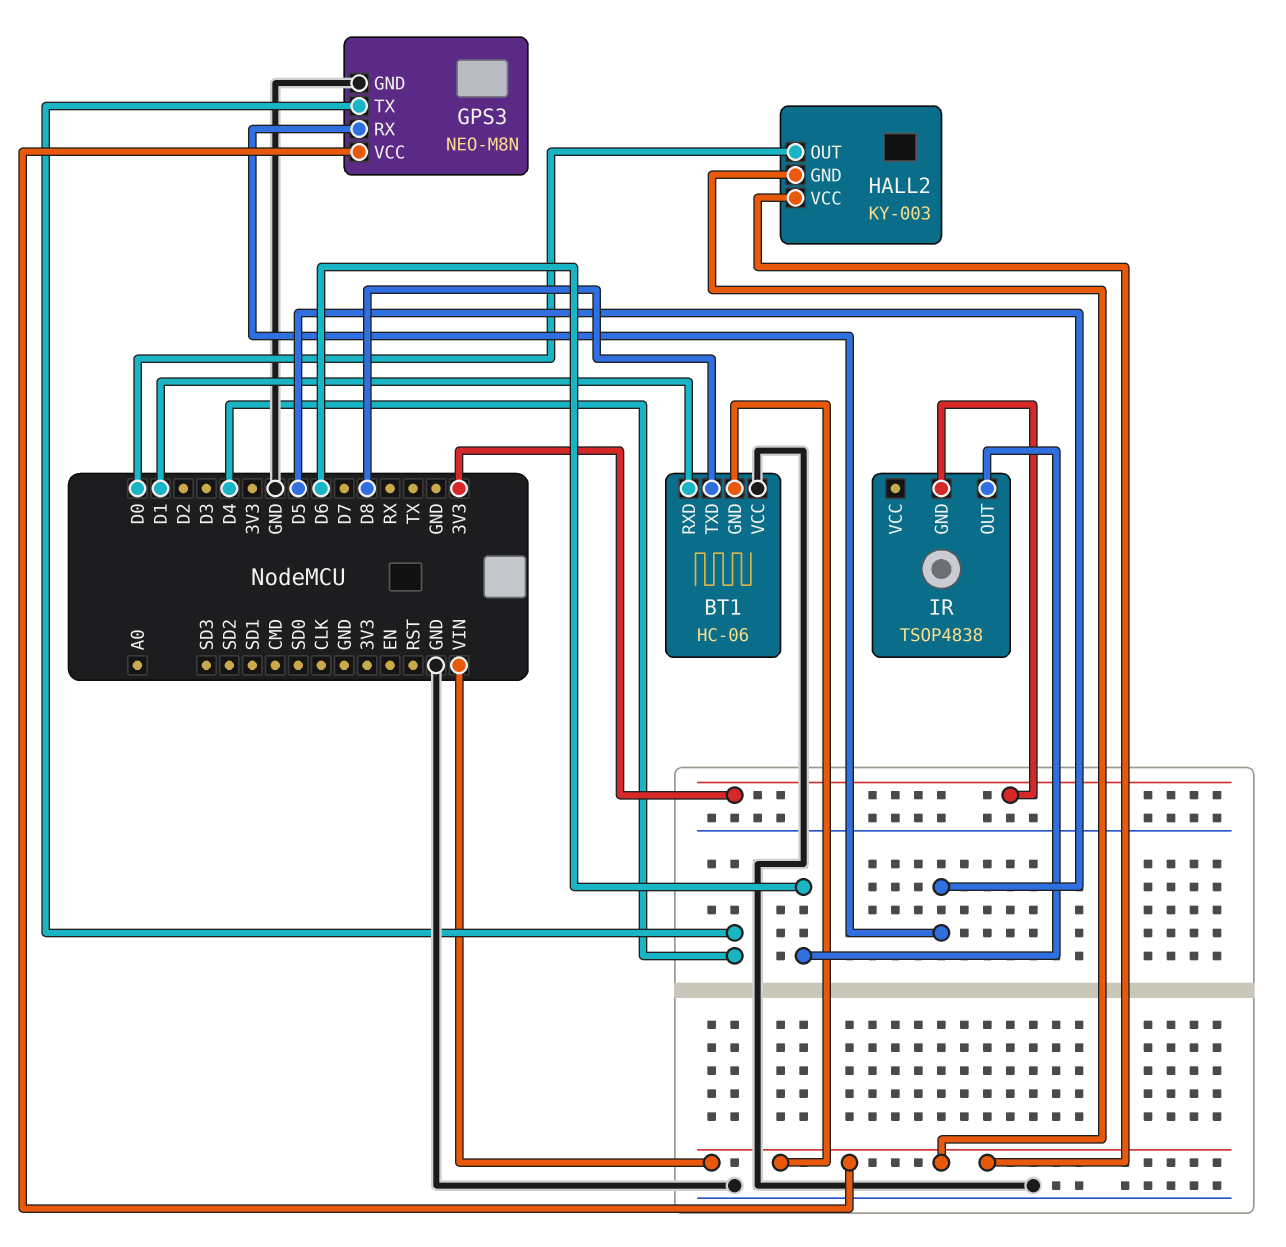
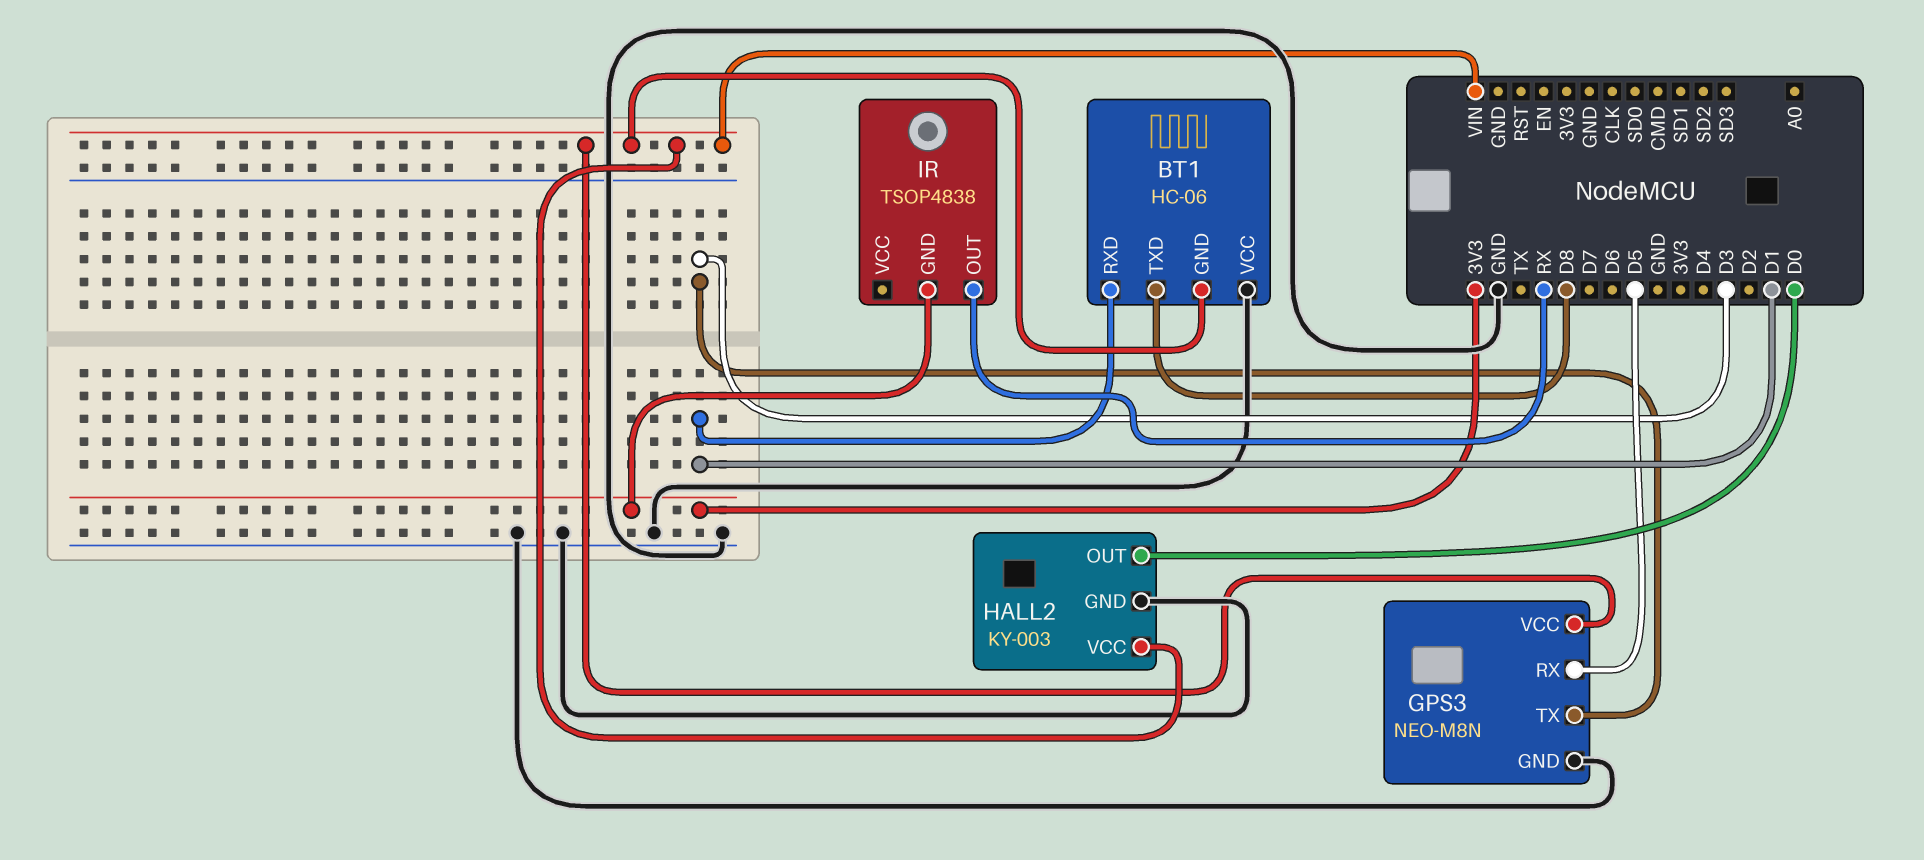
GPS3 pin TX: D4 -> D3
HALL2 pin GND: VIN -> GND
IR pin OUT: D6 -> RX

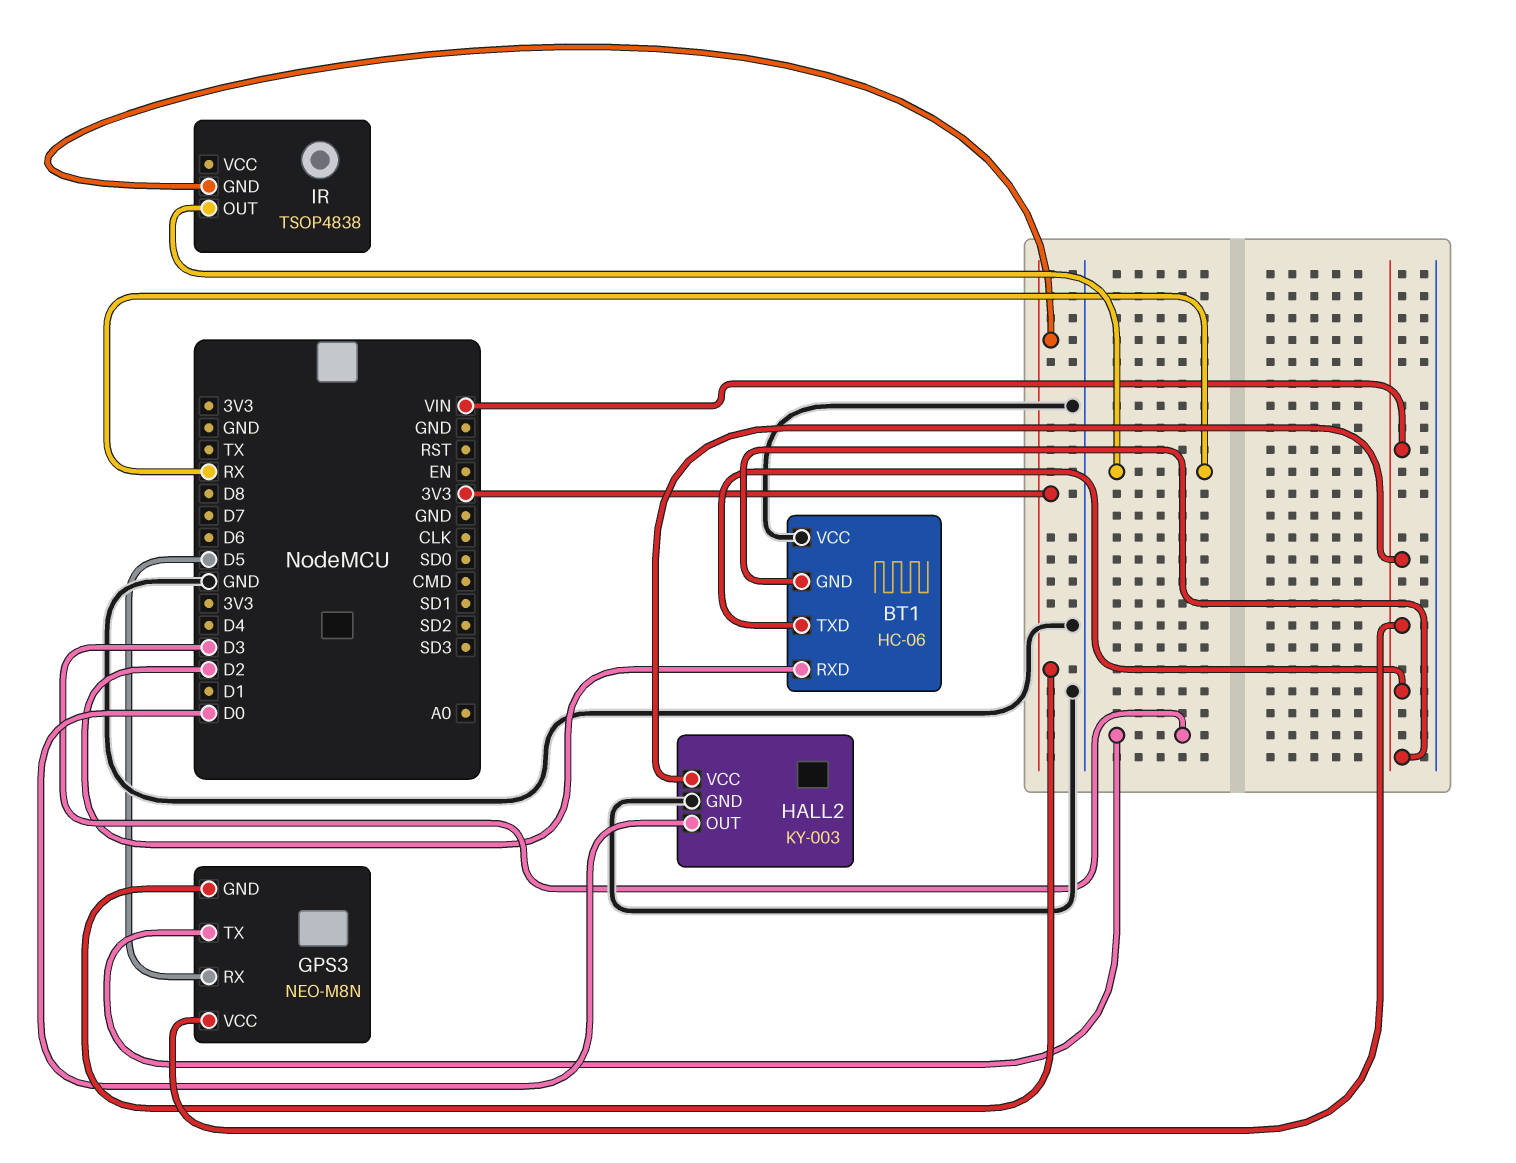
BT1 pin RXD: D1 -> D2
BT1 pin TXD: D8 -> VIN
GPS3 pin GND: GND -> 3V3

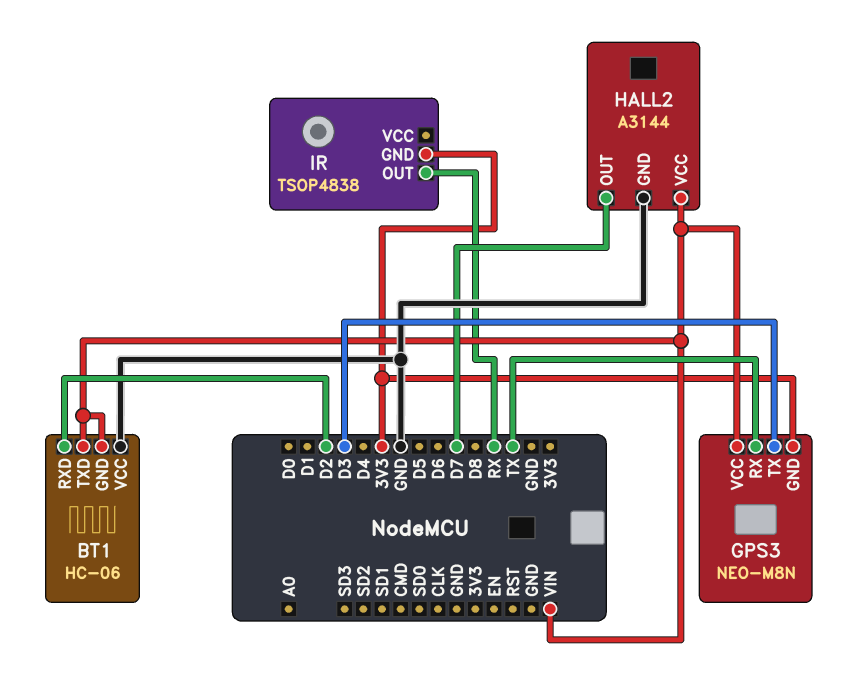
GPS3 pin RX: D5 -> TX
HALL2: KY-003 -> A3144
HALL2 pin OUT: D0 -> D7

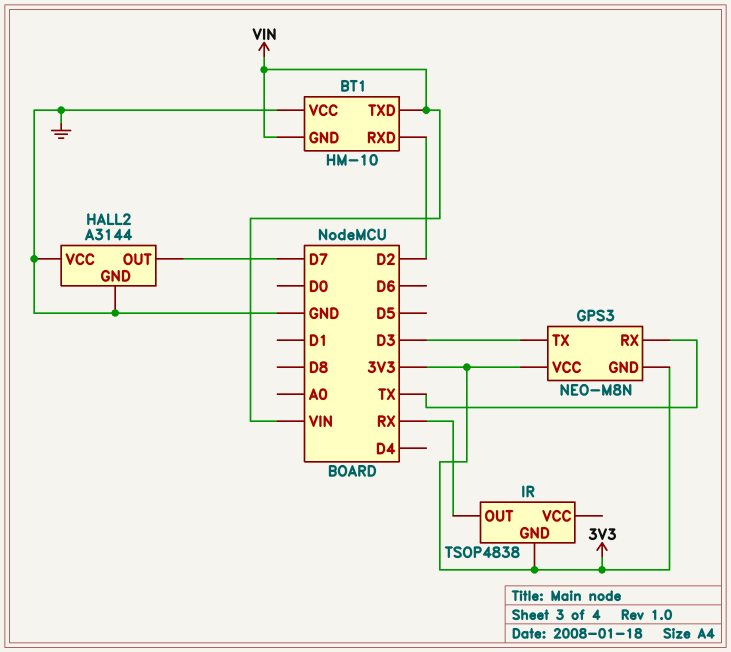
BT1: HC-06 -> HM-10
GPS3 pin VCC: VIN -> 3V3
HALL2 pin VCC: VIN -> GND

